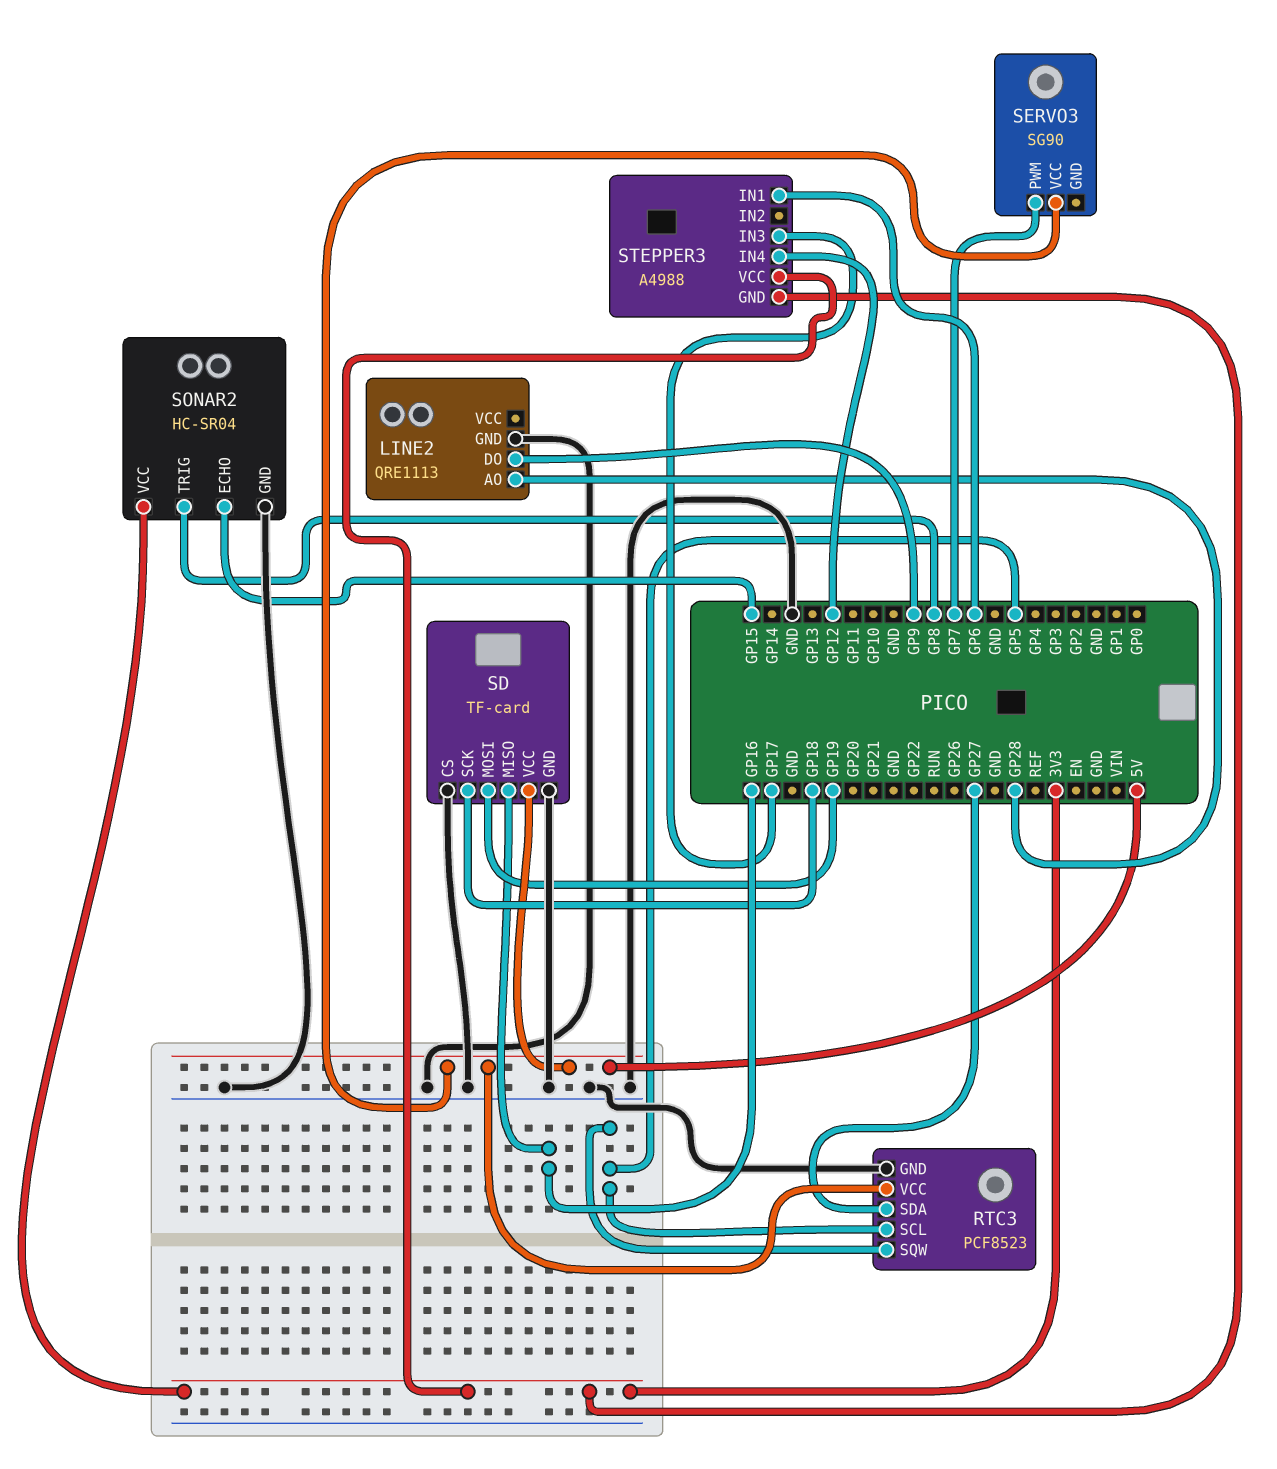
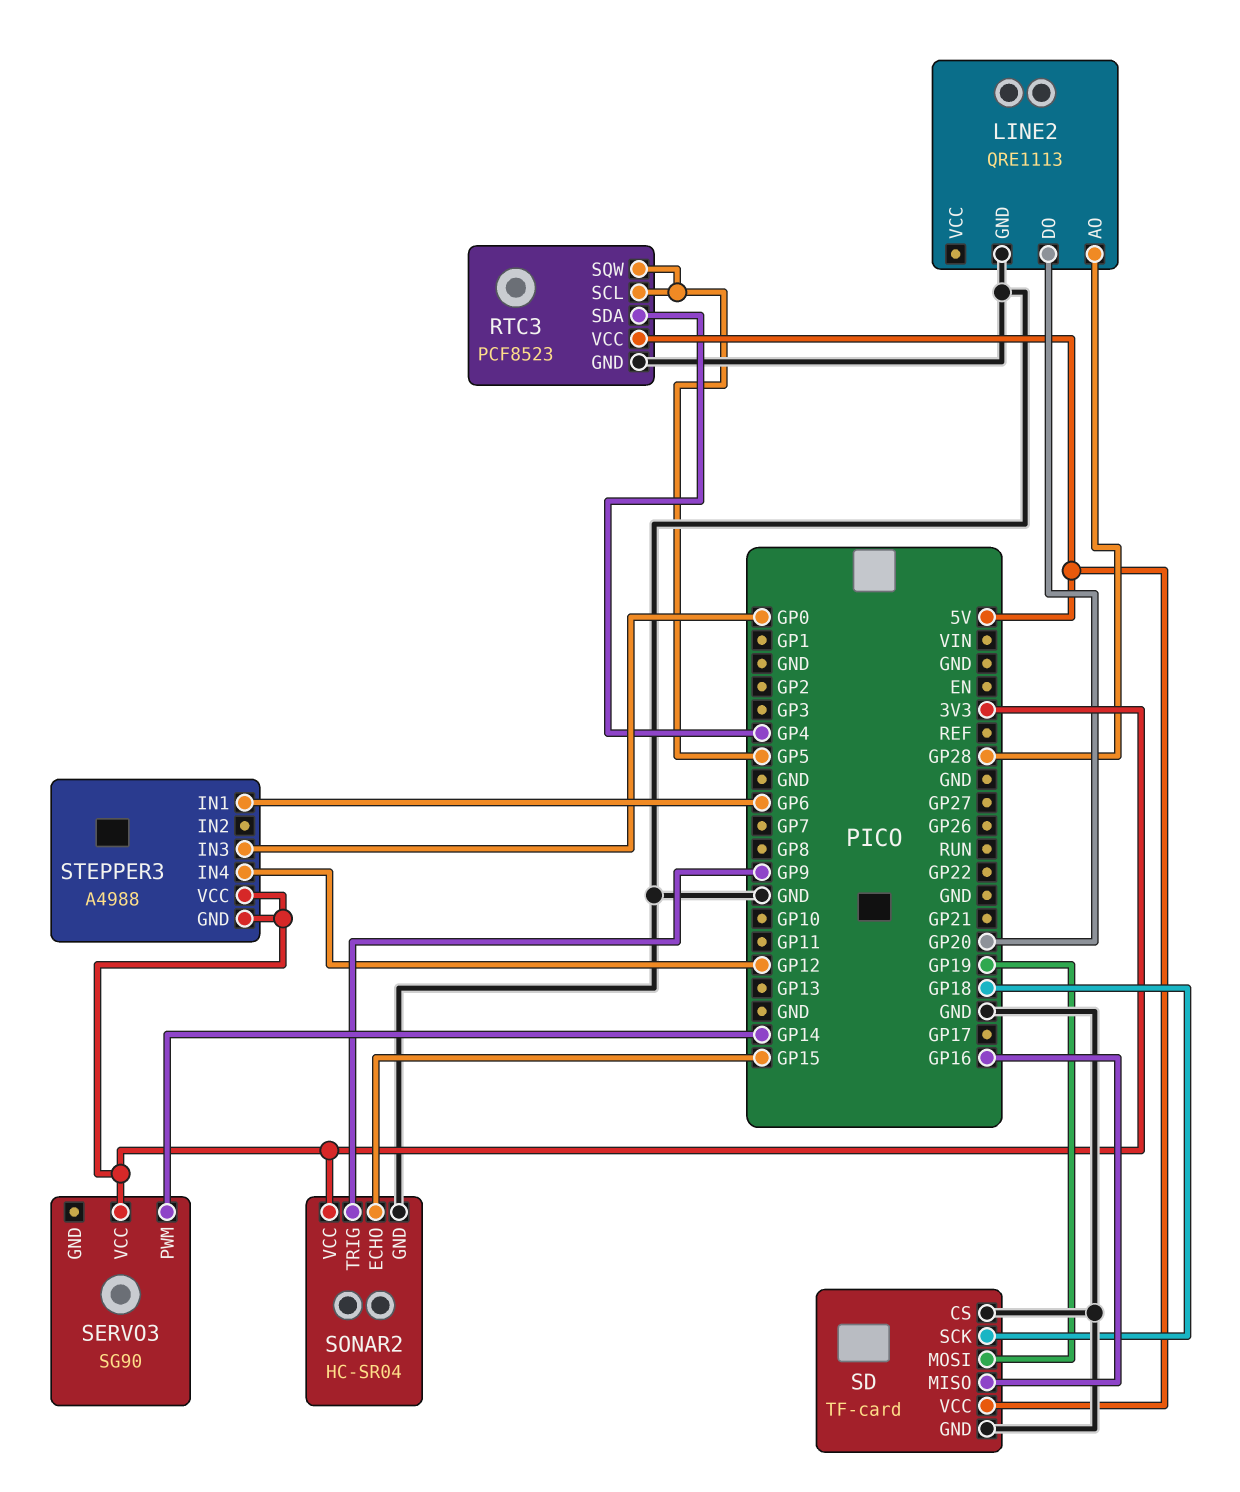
LINE2 pin DO: GP9 -> GP20
RTC3 pin SDA: GP27 -> GP4
SERVO3 pin PWM: GP7 -> GP14
SERVO3 pin VCC: 5V -> 3V3
SONAR2 pin TRIG: GP8 -> GP9
STEPPER3 pin IN3: GP17 -> GP0

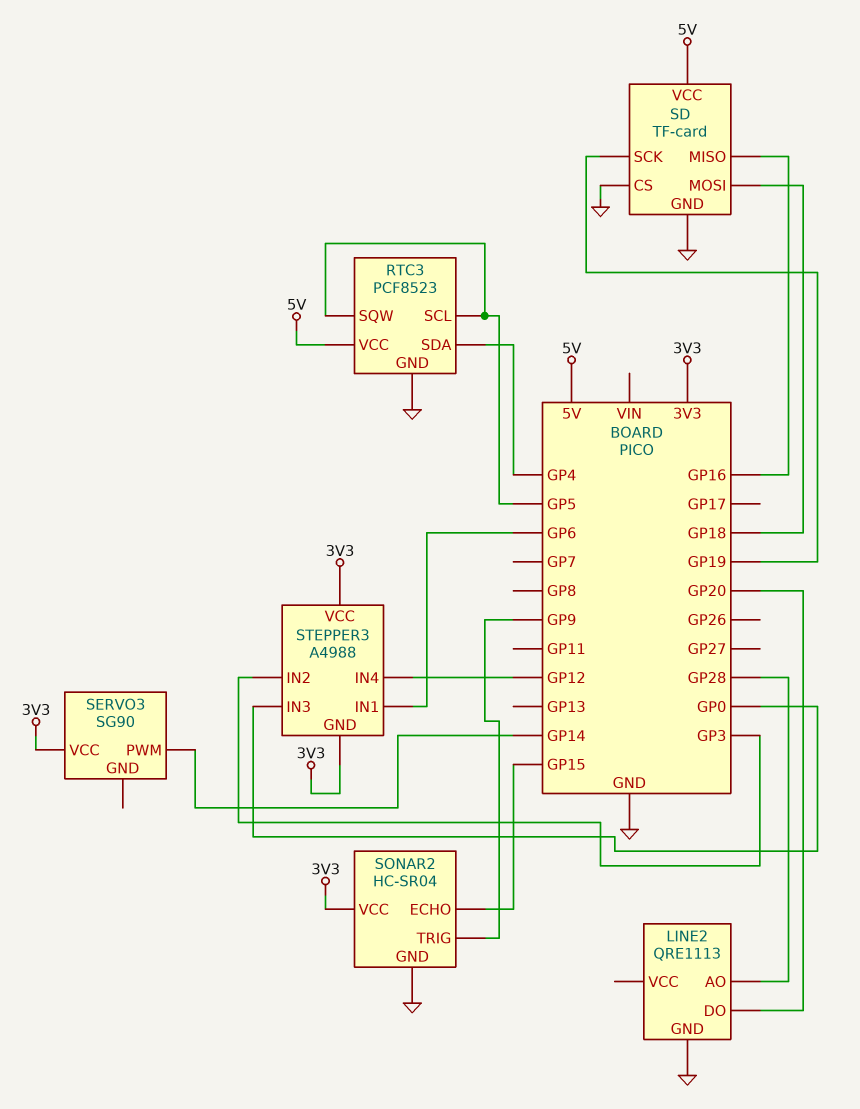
SD pin MOSI: GP19 -> GP18
SD pin SCK: GP18 -> GP19
STEPPER3 pin IN2: none -> GP3

